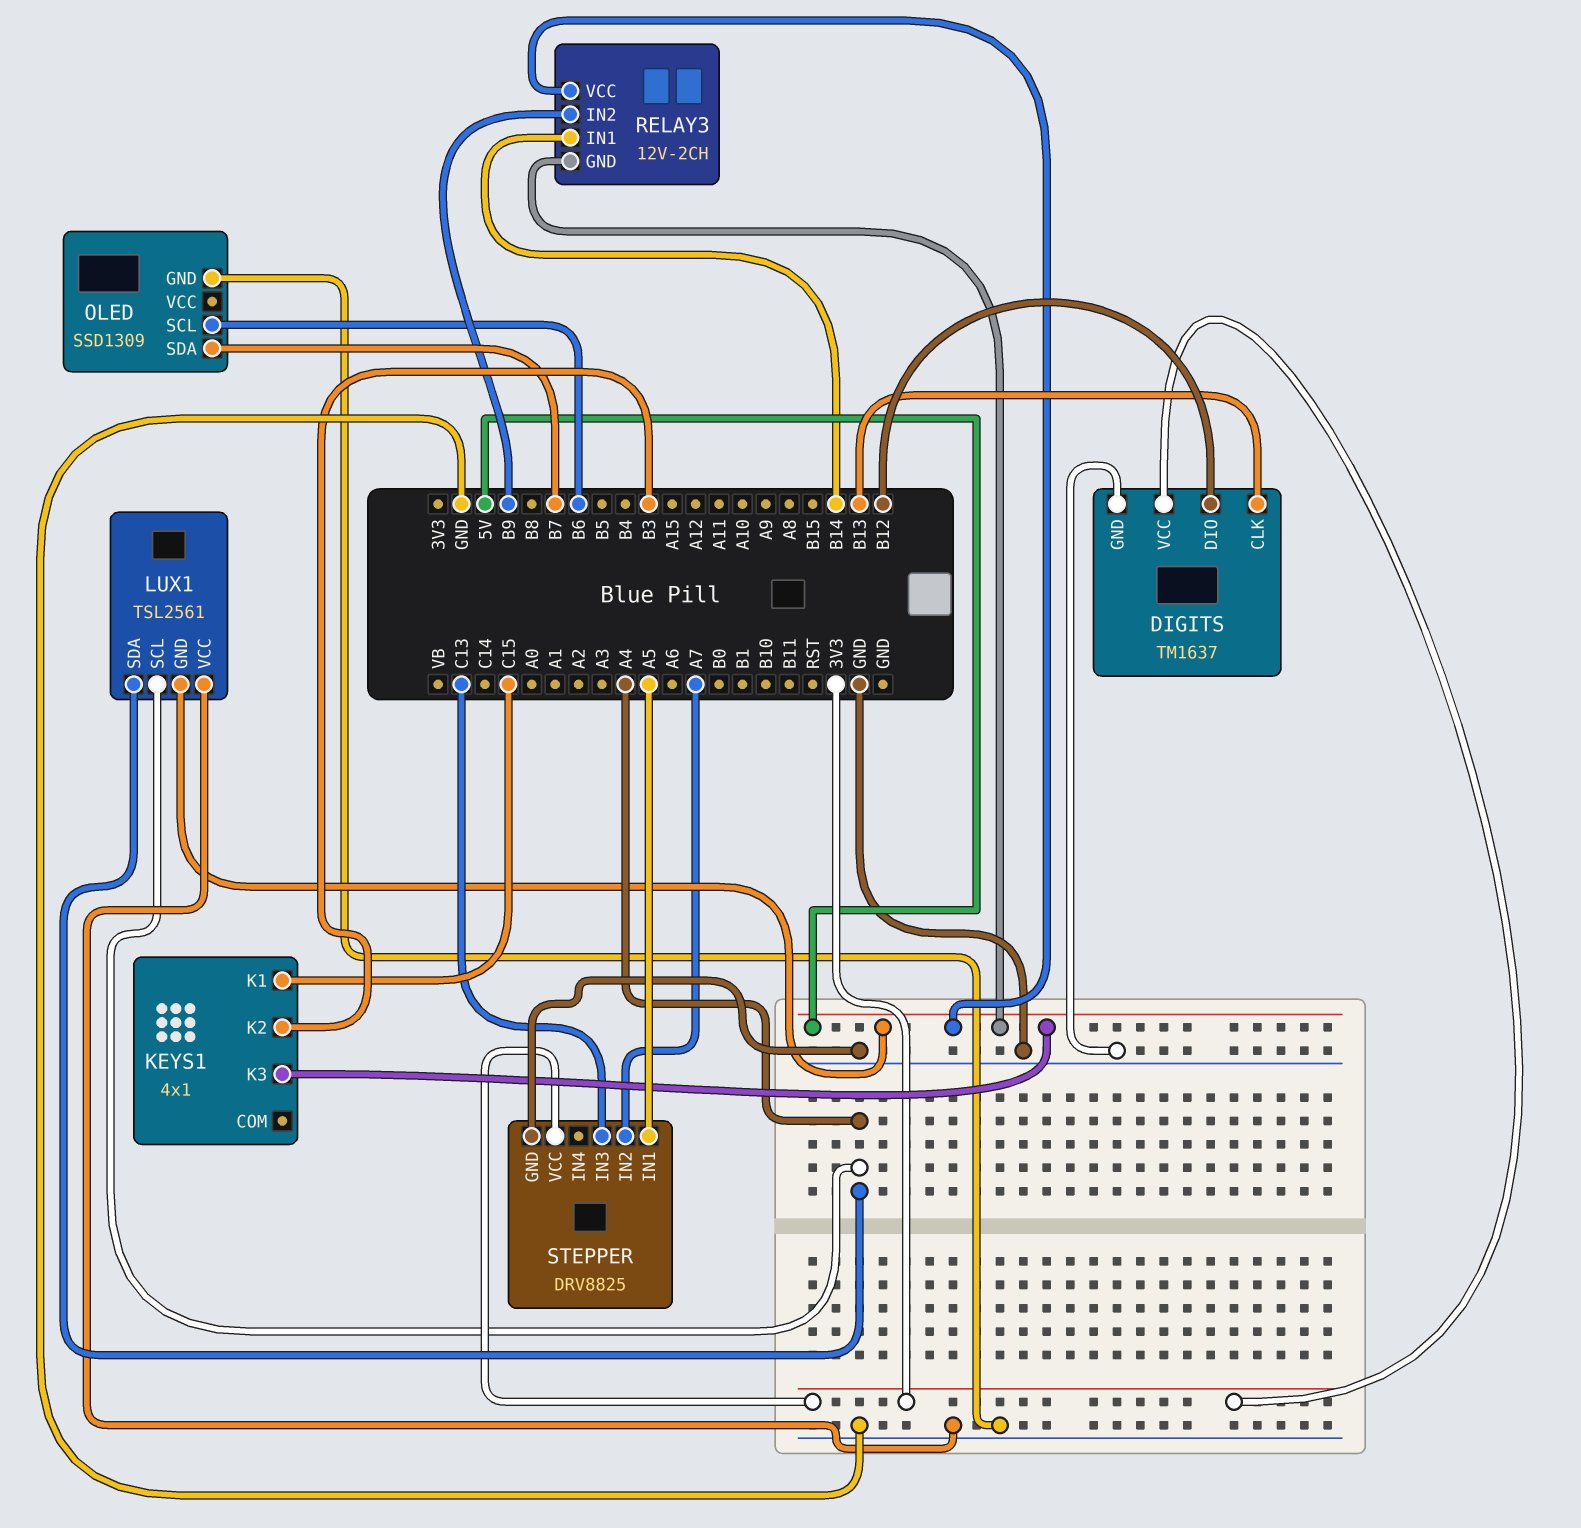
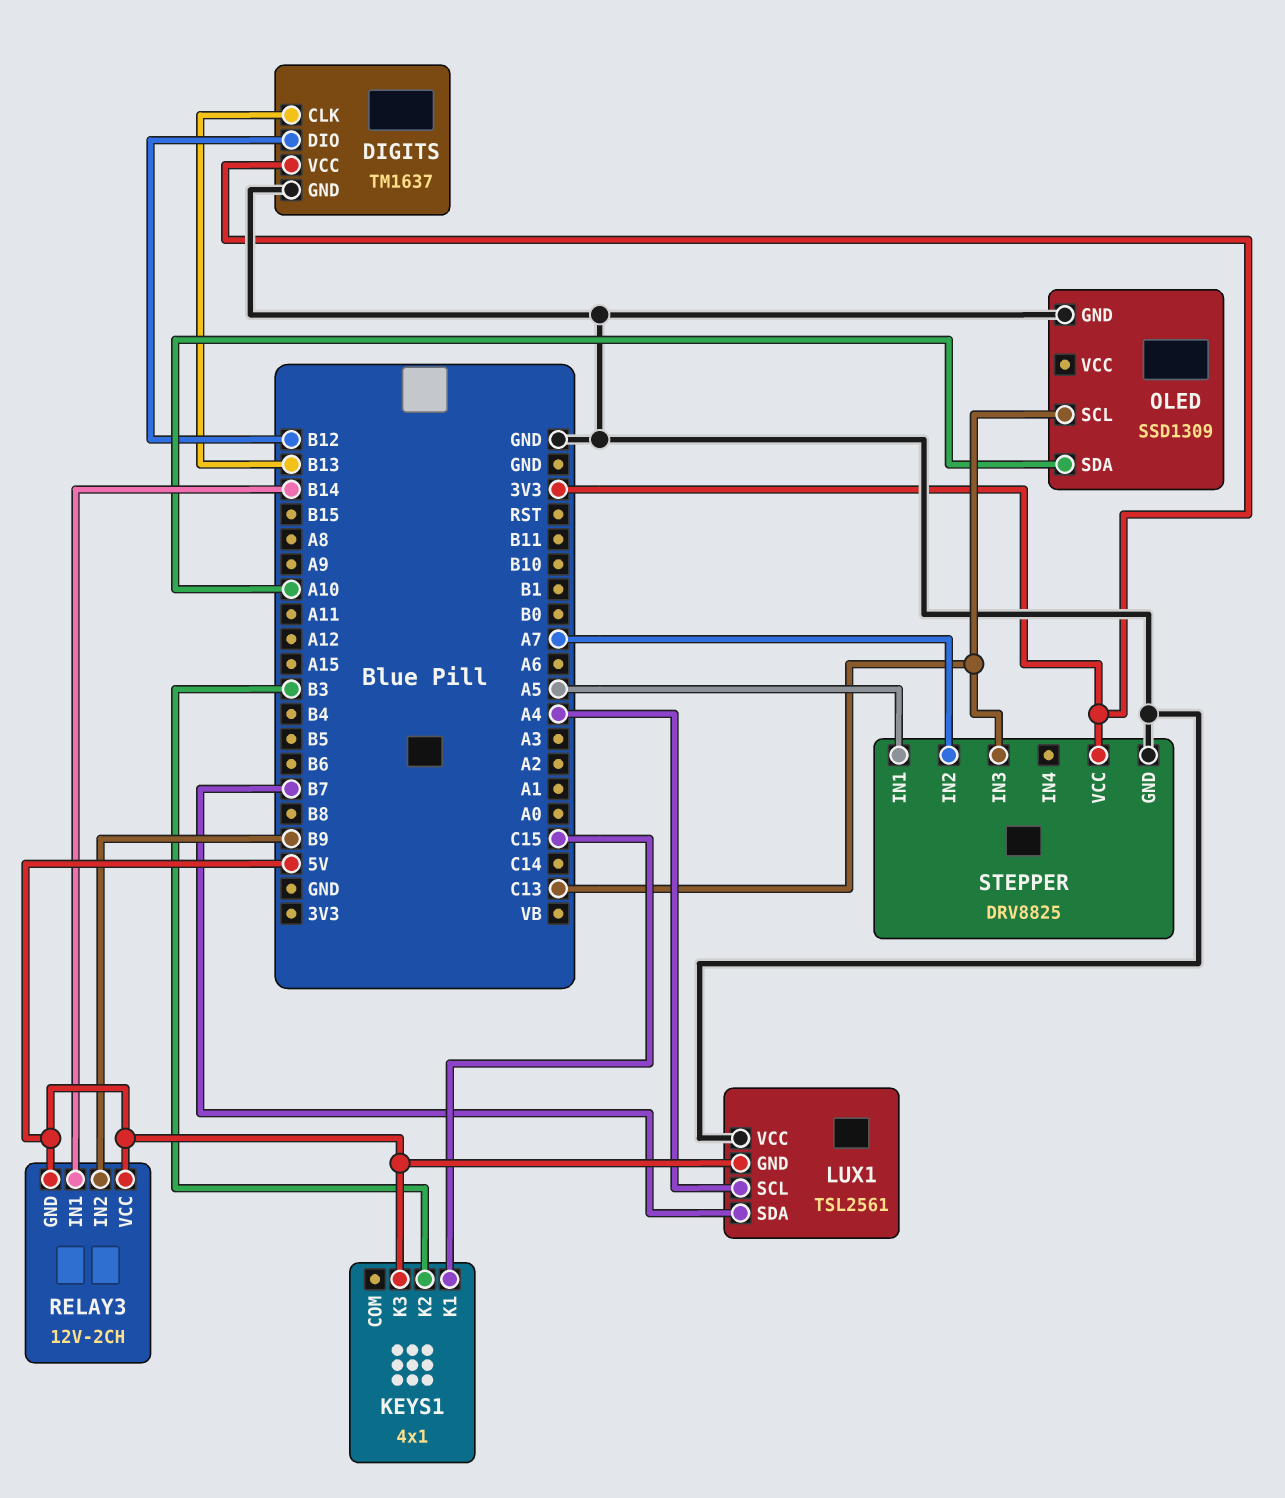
LUX1 pin SDA: A4 -> B7
OLED pin SCL: B6 -> C13
OLED pin SDA: B7 -> A10

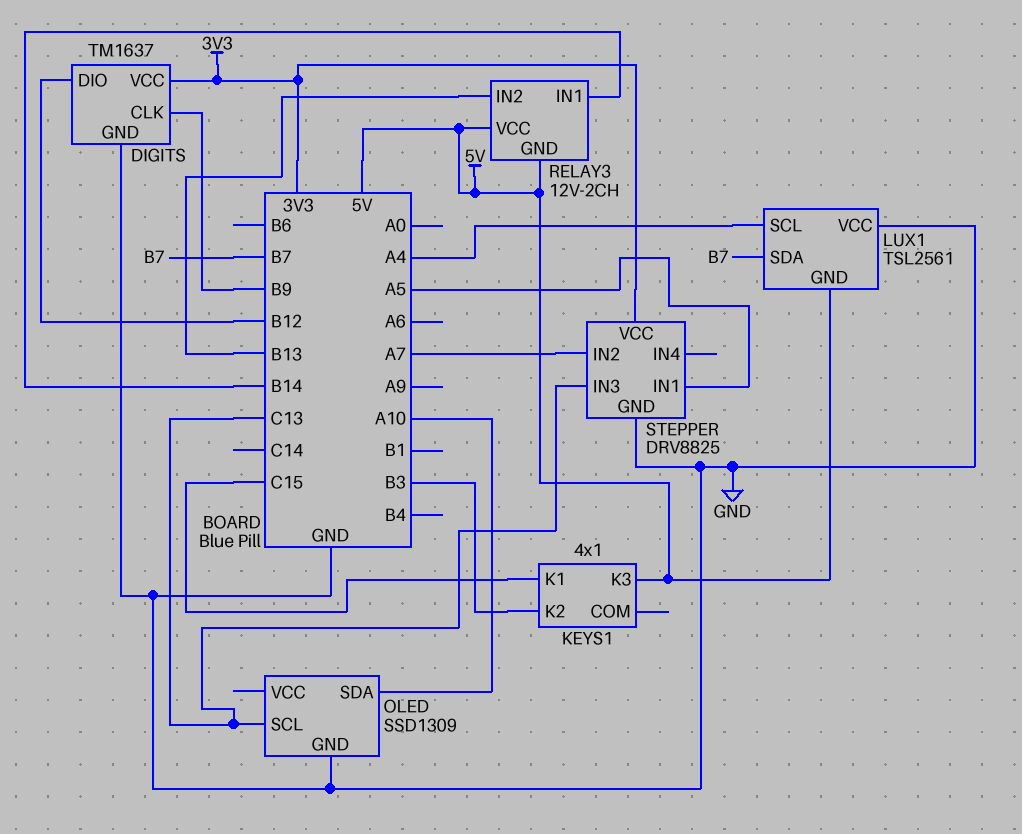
DIGITS pin CLK: B13 -> B9
RELAY3 pin IN2: B9 -> B13

